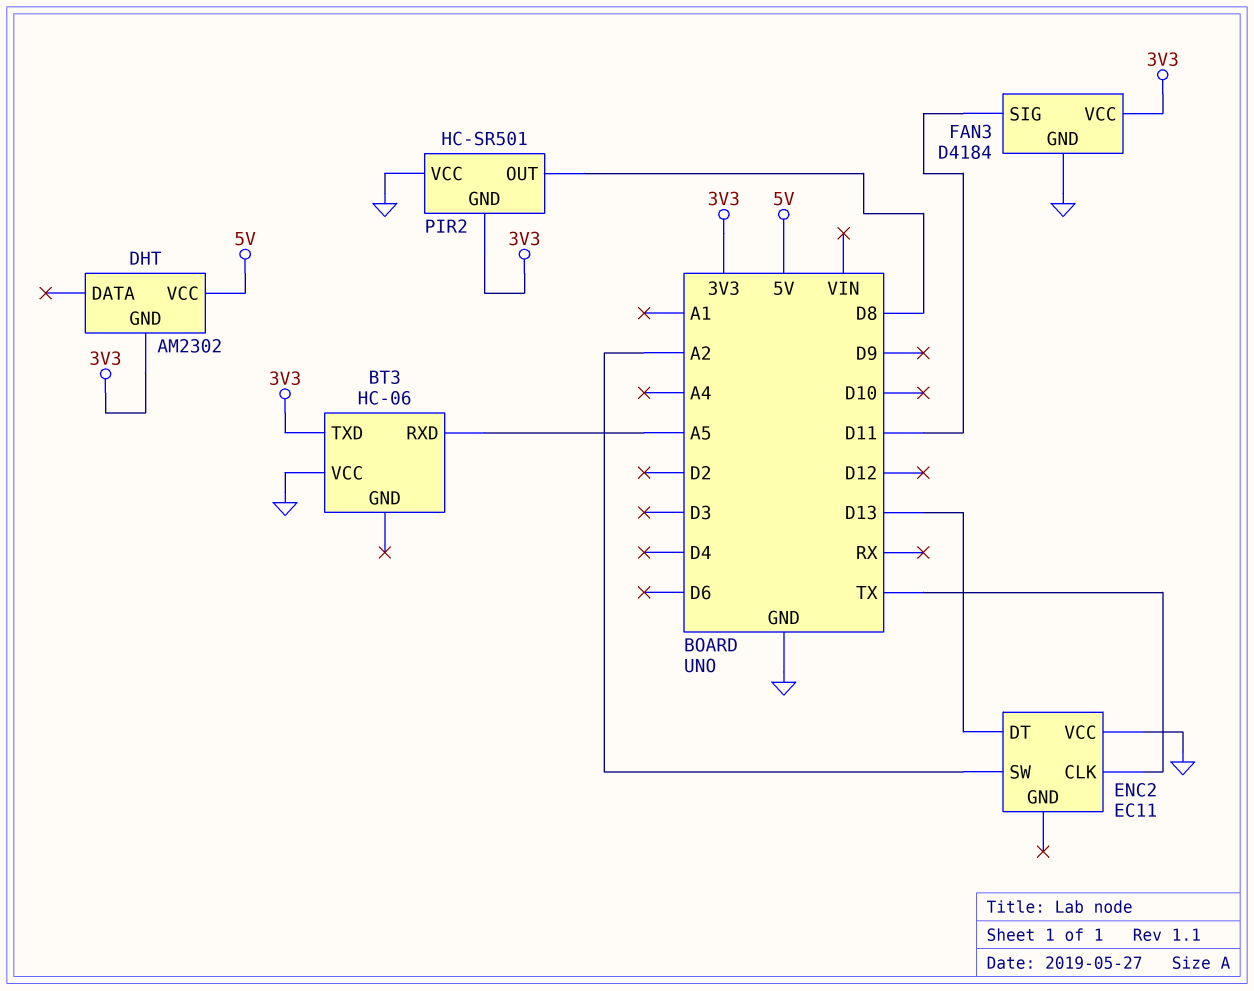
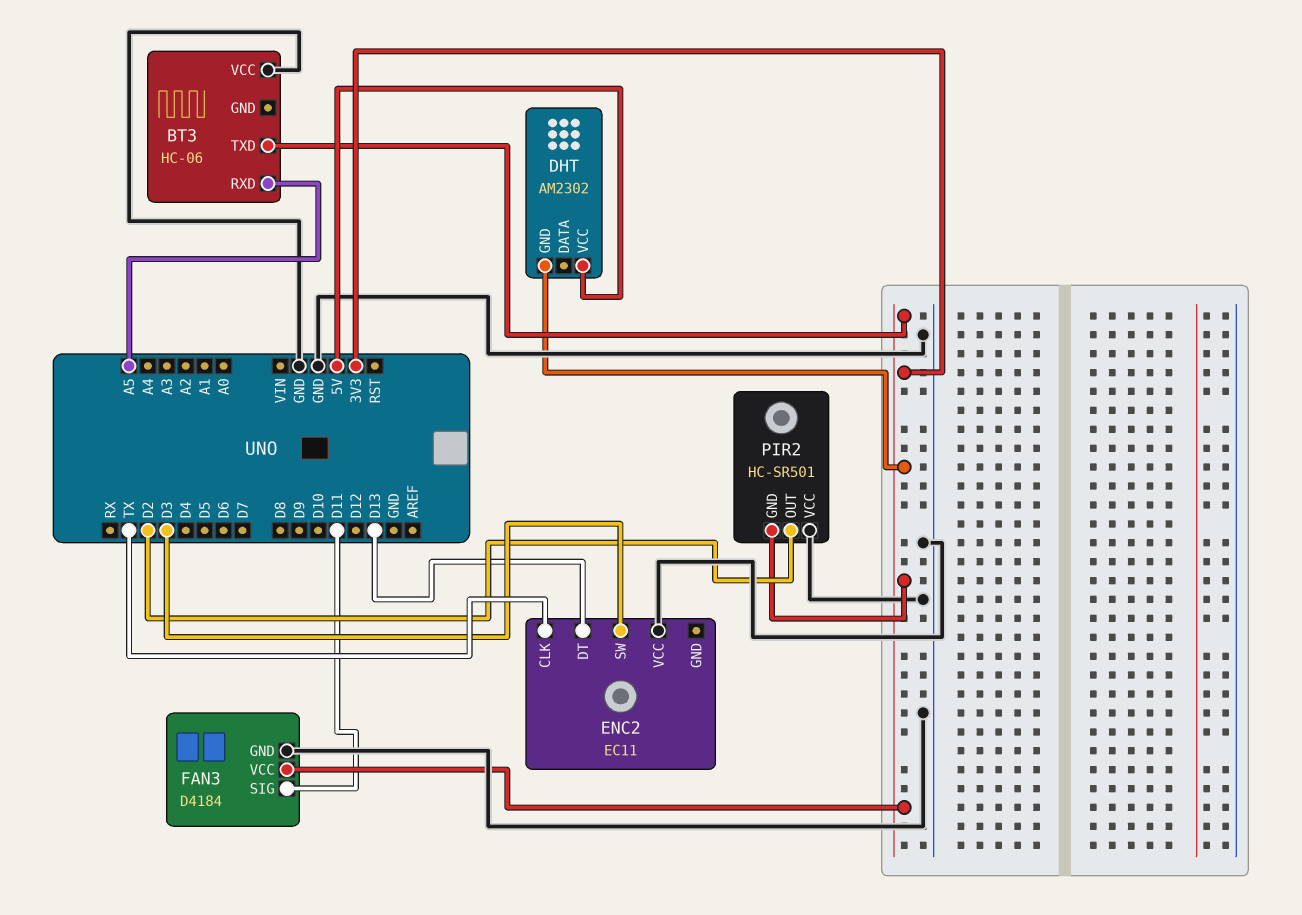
ENC2 pin SW: A2 -> D3
PIR2 pin OUT: D8 -> D2

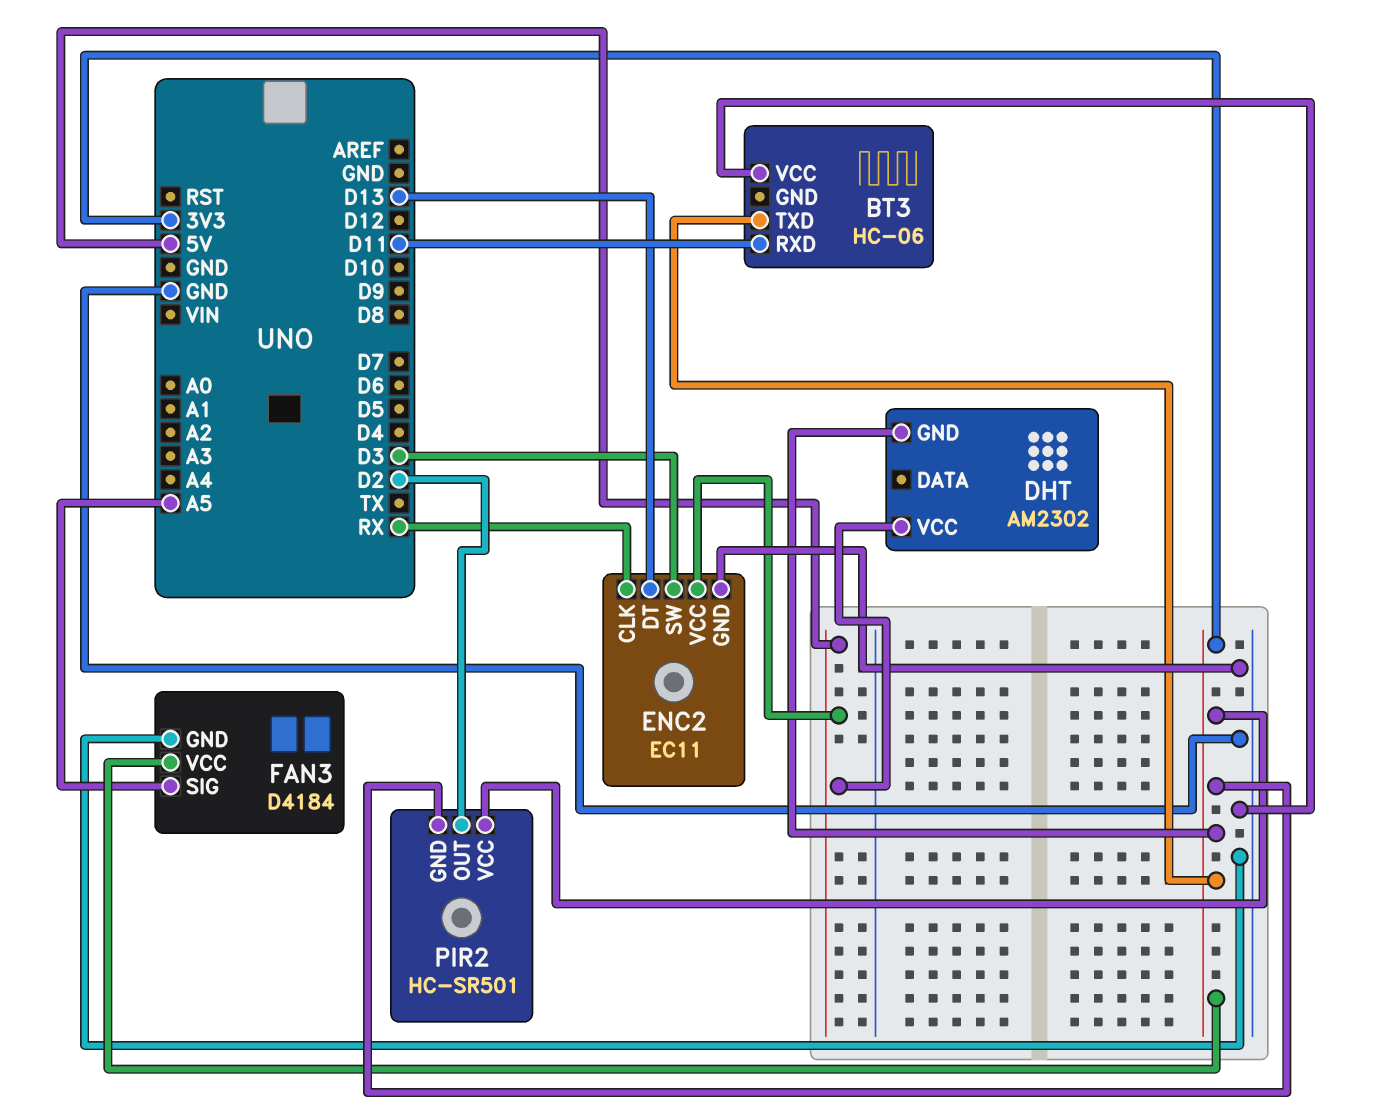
BT3 pin RXD: A5 -> D11
ENC2 pin CLK: TX -> RX
ENC2 pin GND: none -> GND
ENC2 pin VCC: GND -> 5V
FAN3 pin SIG: D11 -> A5
PIR2 pin VCC: GND -> 3V3

